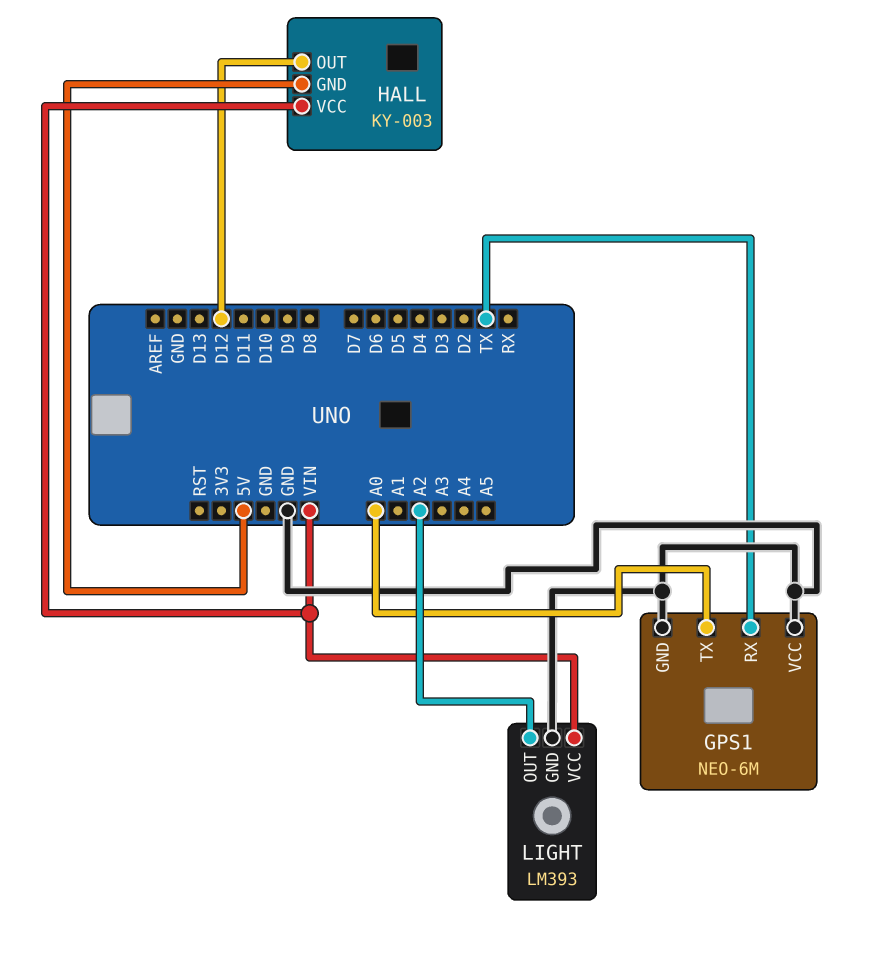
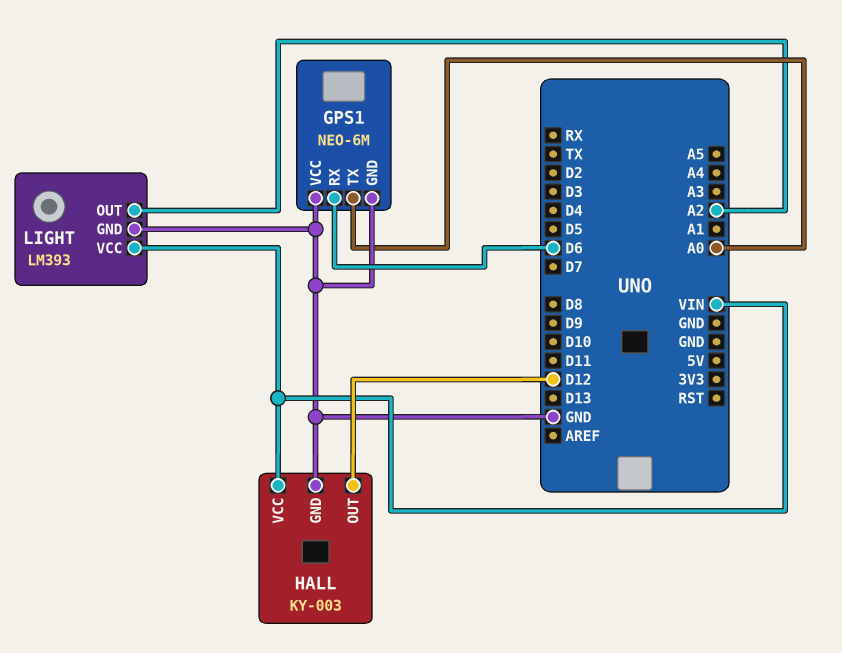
GPS1 pin RX: TX -> D6
HALL pin GND: 5V -> GND

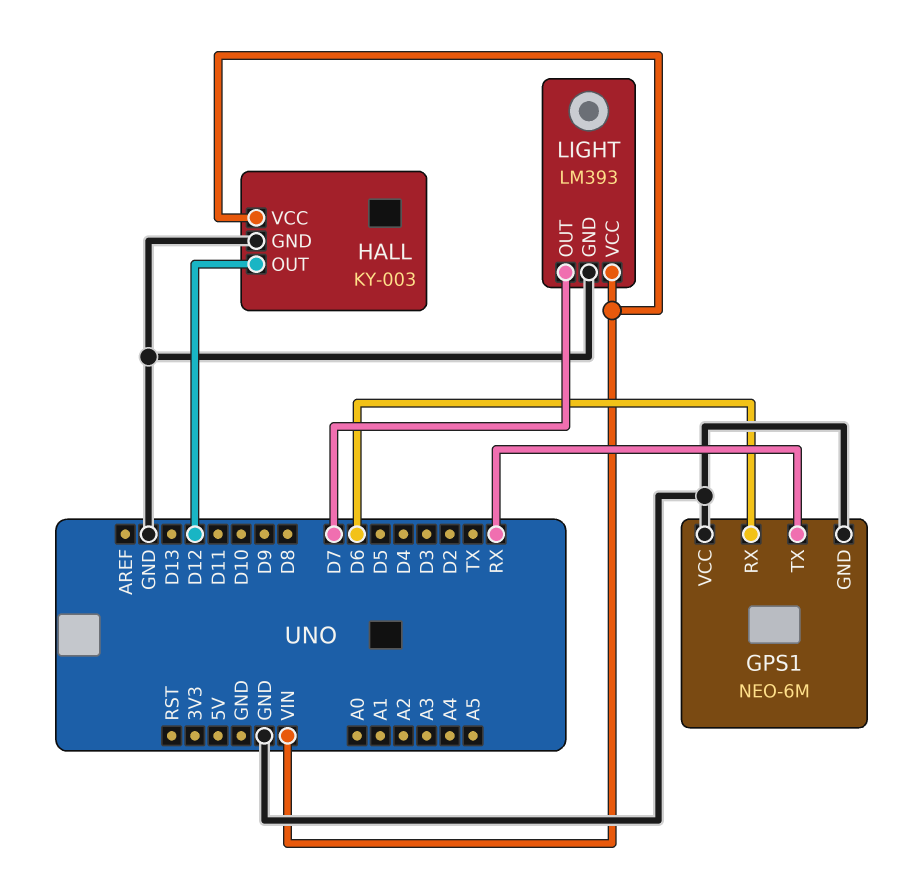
GPS1 pin TX: A0 -> RX
LIGHT pin OUT: A2 -> D7

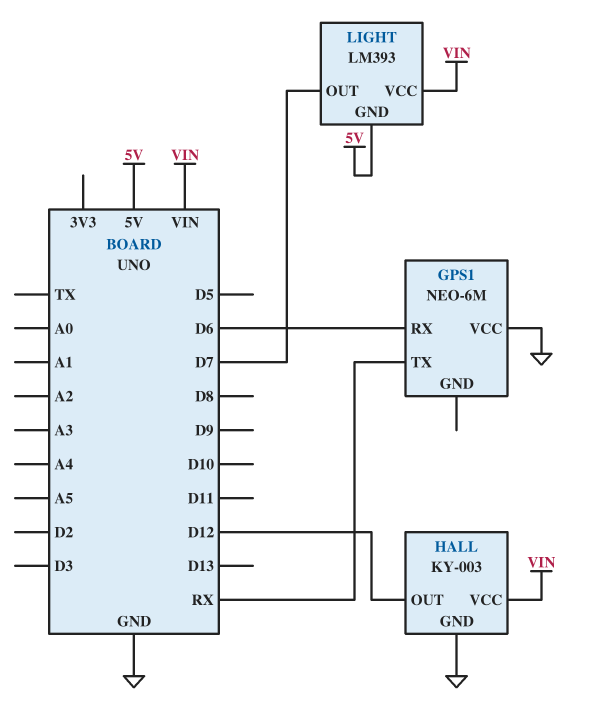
GPS1 pin GND: GND -> none
LIGHT pin GND: GND -> 5V

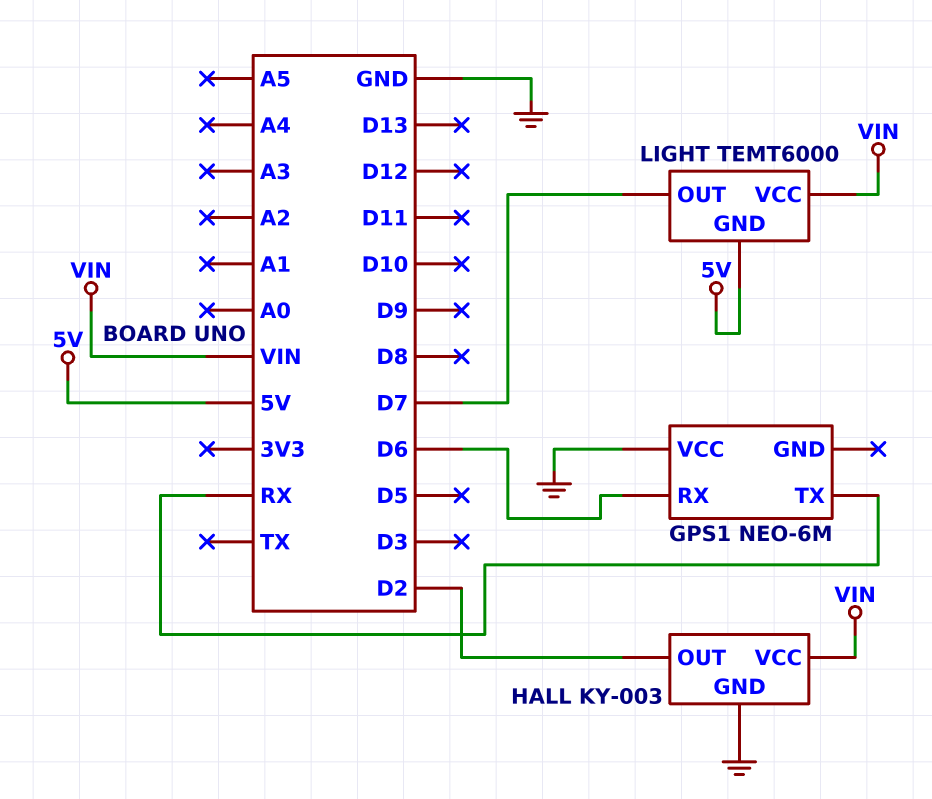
HALL pin OUT: D12 -> D2
LIGHT: LM393 -> TEMT6000

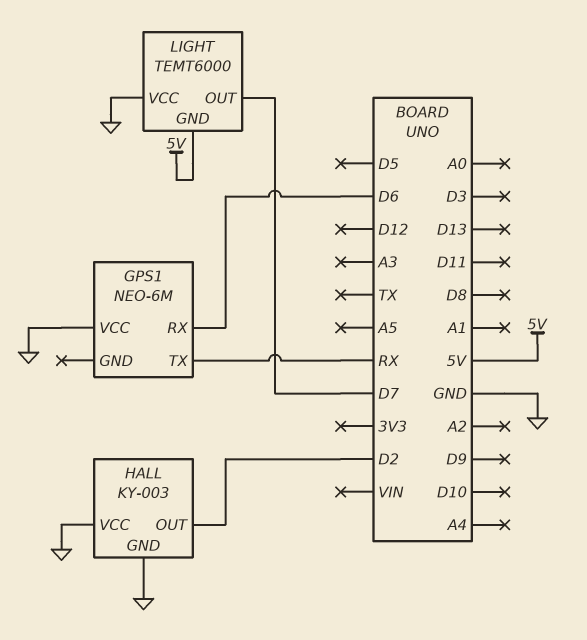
HALL pin VCC: VIN -> GND
LIGHT pin VCC: VIN -> GND

